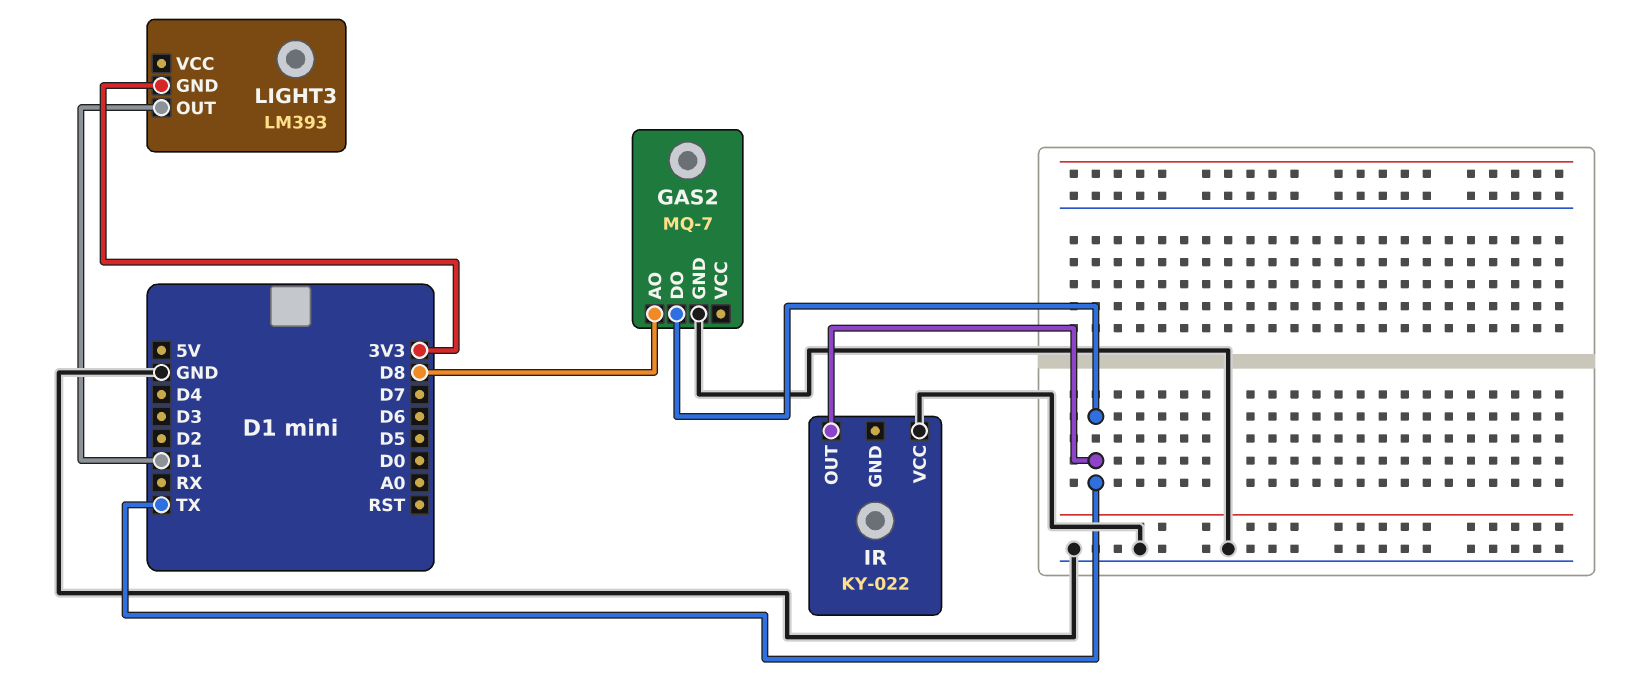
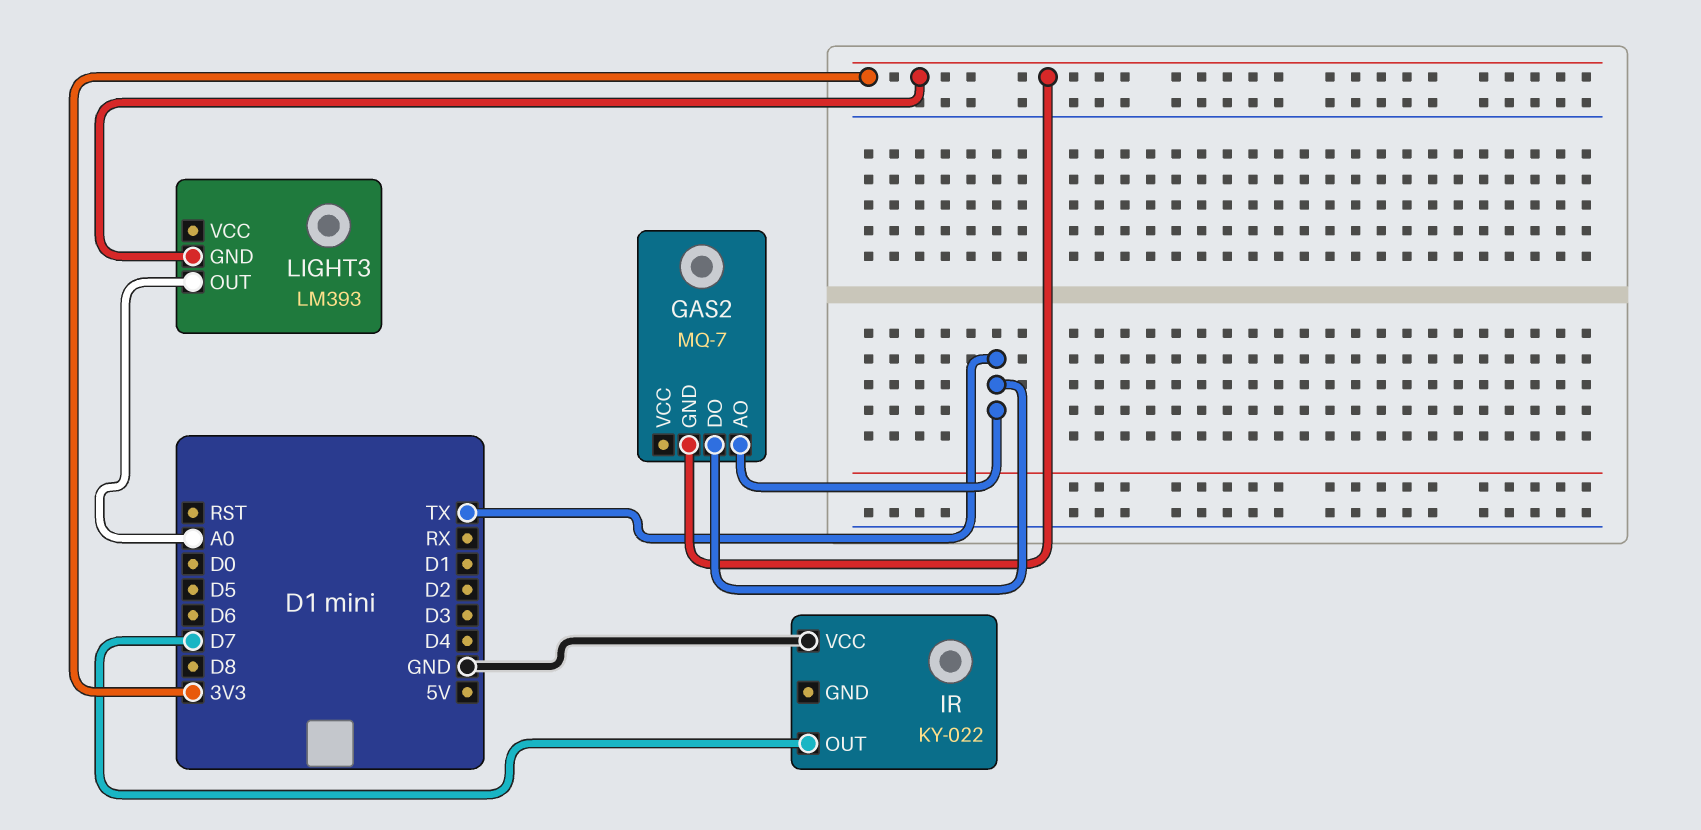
GAS2 pin AO: D8 -> TX
GAS2 pin GND: GND -> 3V3
IR pin OUT: TX -> D7
LIGHT3 pin OUT: D1 -> A0

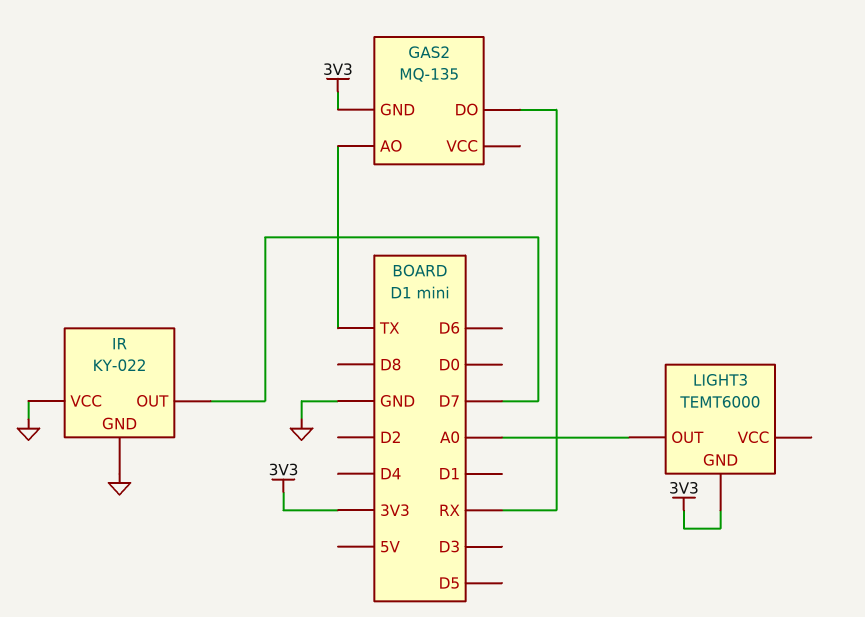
GAS2: MQ-7 -> MQ-135
GAS2 pin DO: TX -> RX
IR pin GND: none -> GND
LIGHT3: LM393 -> TEMT6000

